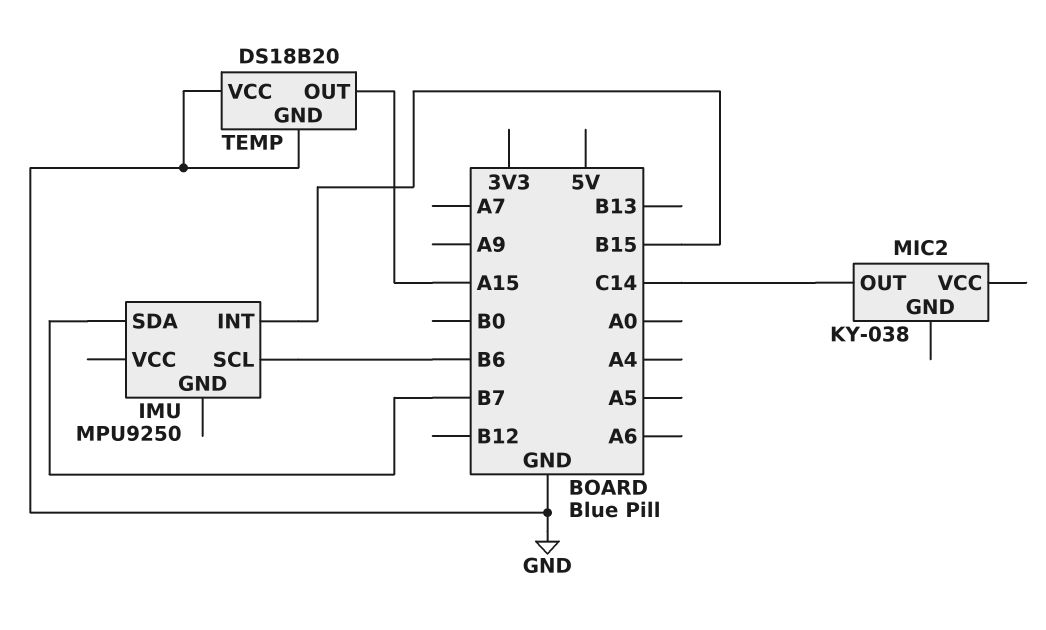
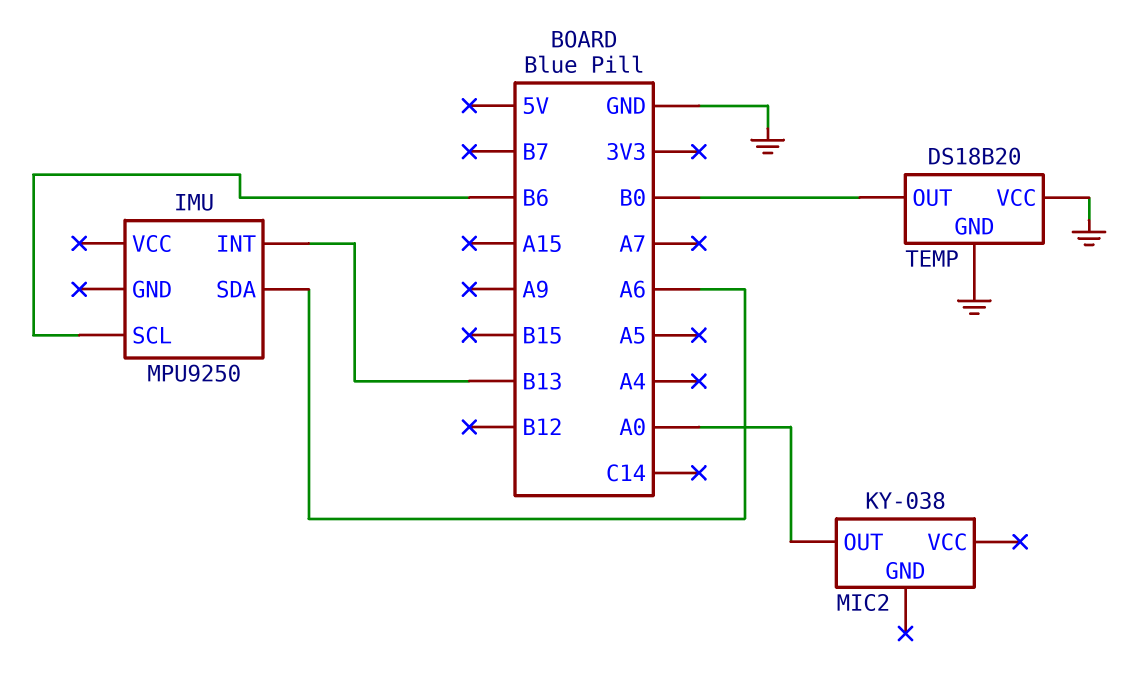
IMU pin INT: B15 -> B13
IMU pin SDA: B7 -> A6
MIC2 pin OUT: C14 -> A0
TEMP pin OUT: A15 -> B0

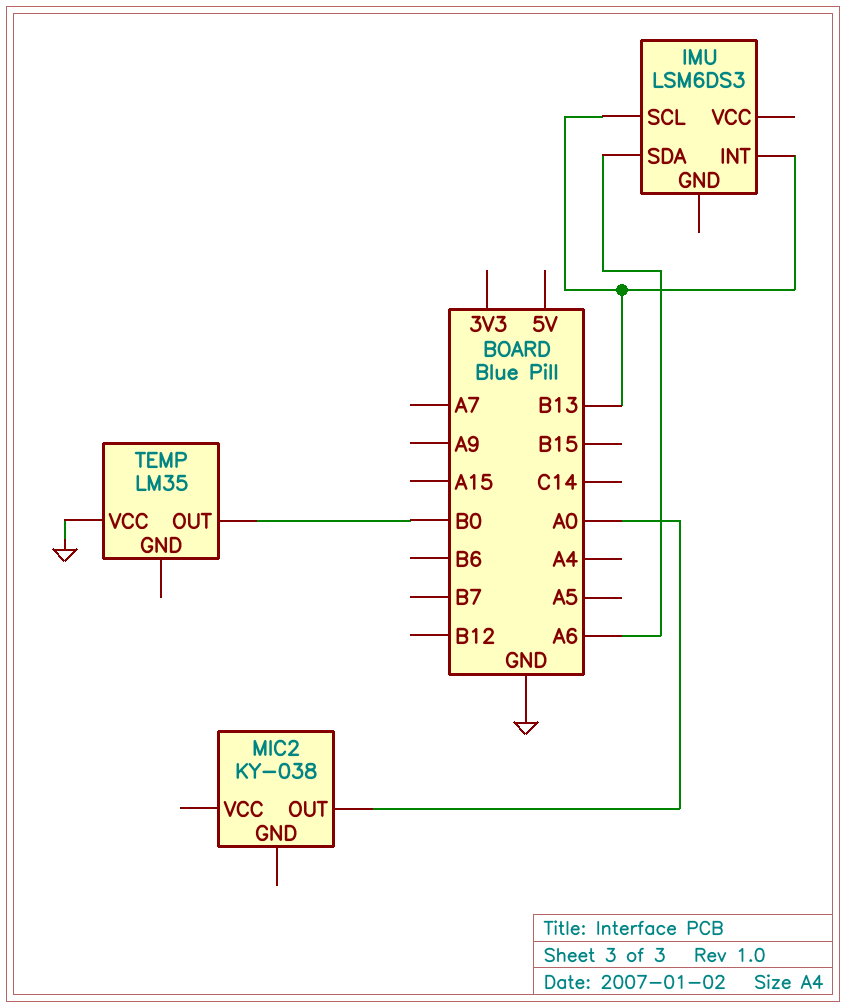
IMU: MPU9250 -> LSM6DS3
IMU pin SCL: B6 -> B13
TEMP: DS18B20 -> LM35
TEMP pin GND: GND -> none

